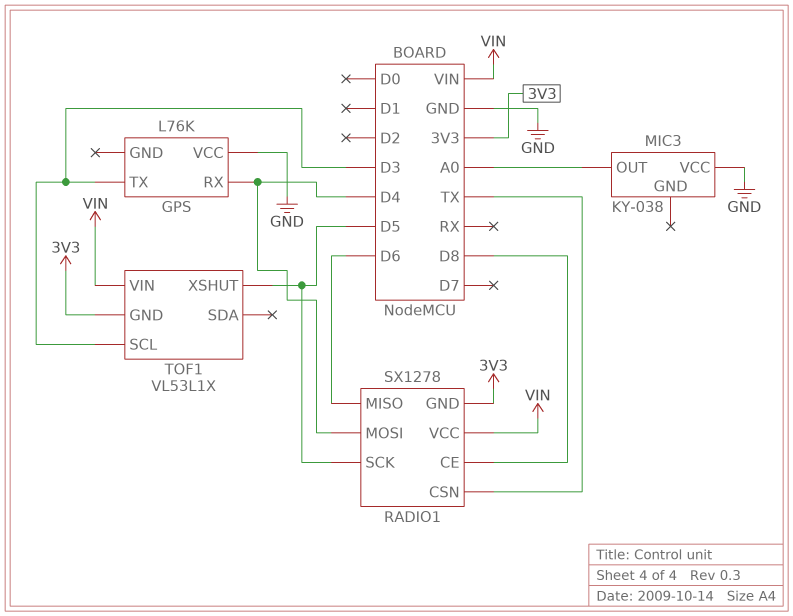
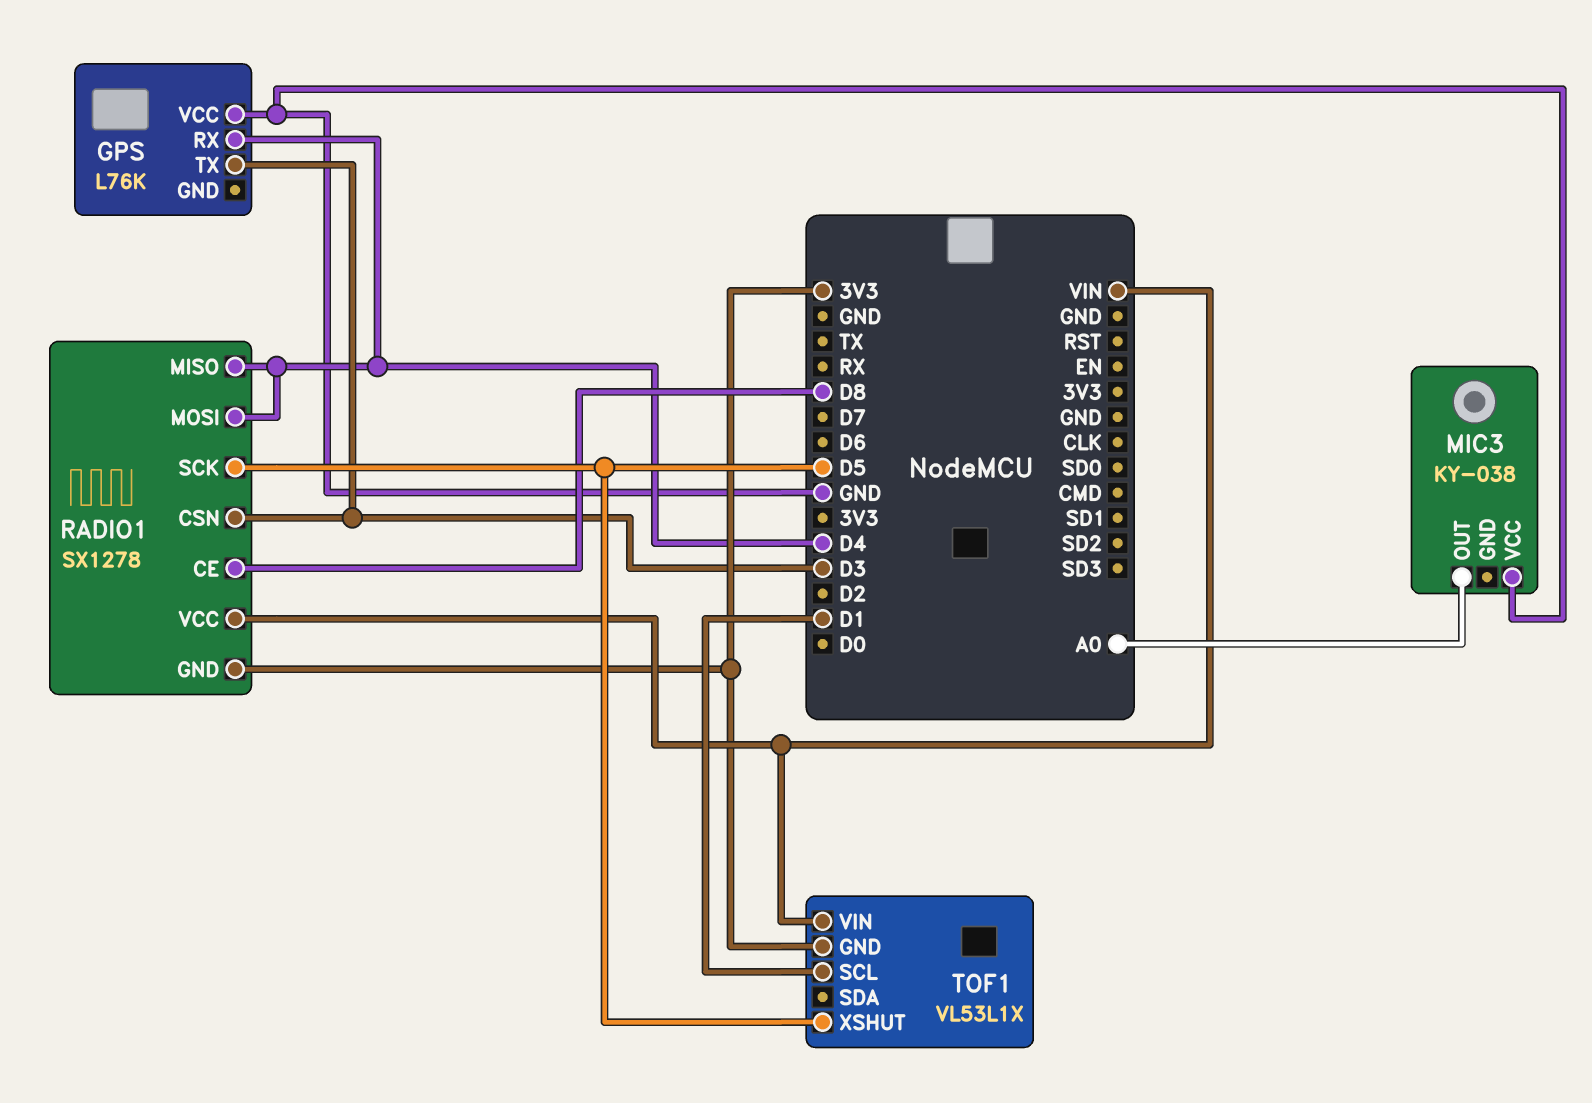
RADIO1 pin CSN: TX -> D3
RADIO1 pin MISO: D6 -> D4
TOF1 pin SCL: D3 -> D1

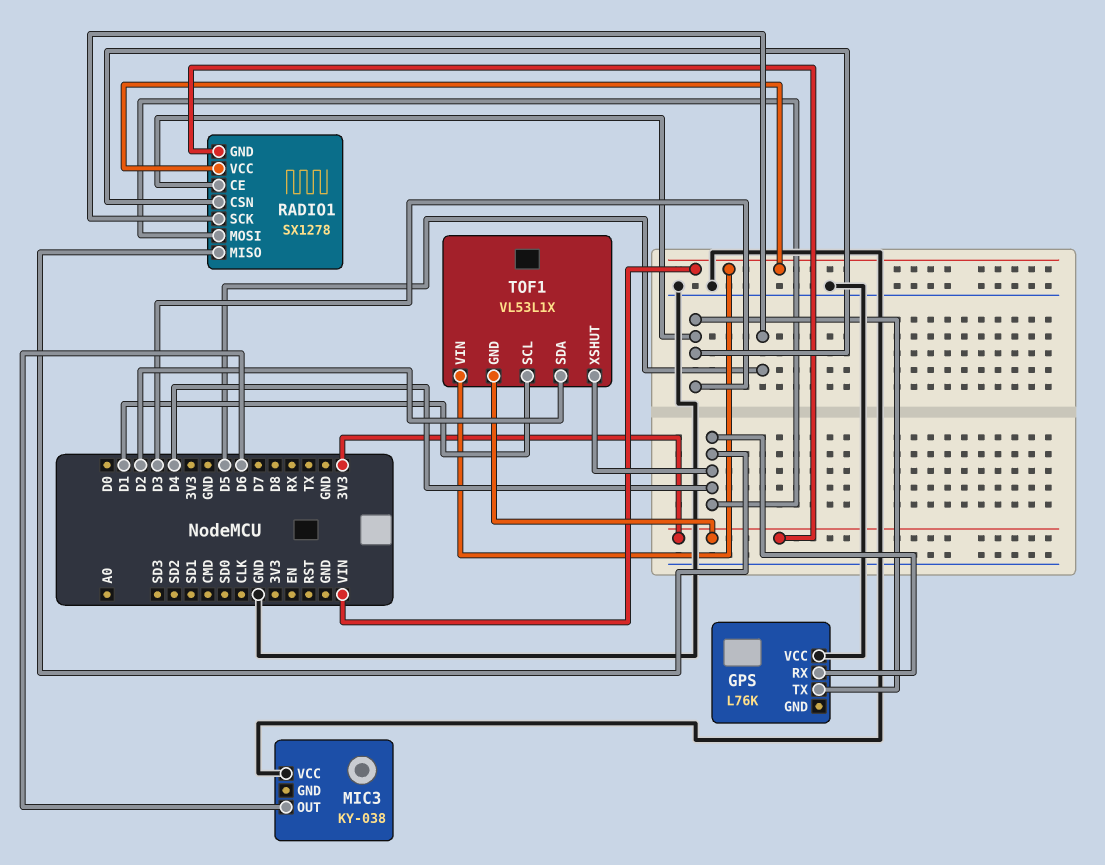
MIC3 pin OUT: A0 -> D6
RADIO1 pin CE: D8 -> D3
TOF1 pin SDA: none -> D2
TOF1 pin XSHUT: D5 -> D4

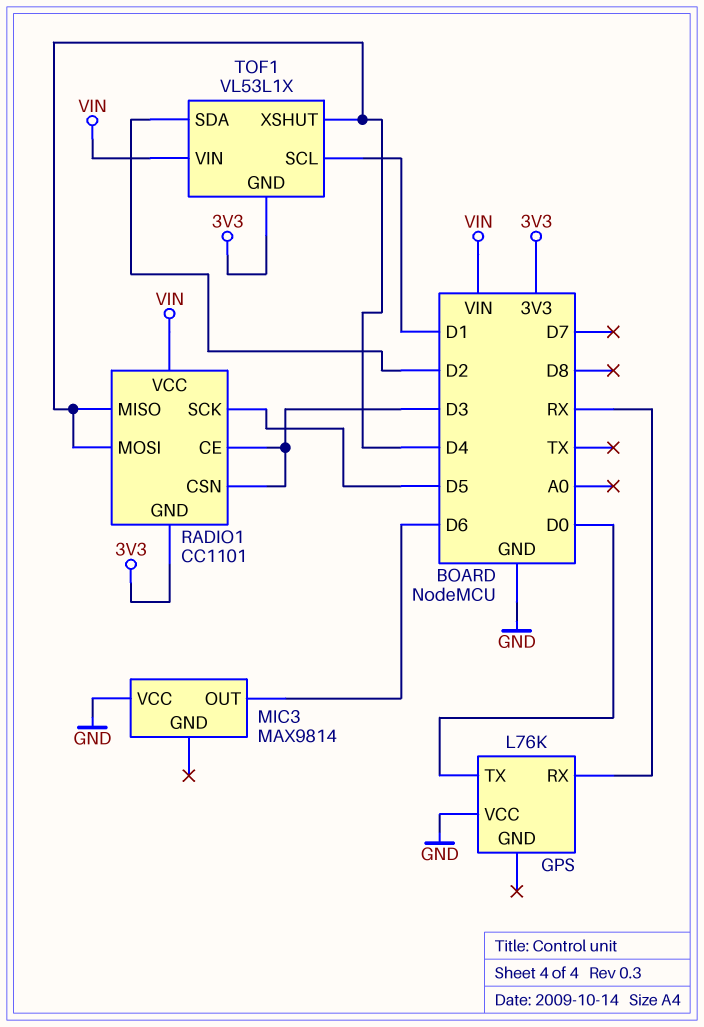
GPS pin RX: D4 -> RX
GPS pin TX: D3 -> D0
MIC3: KY-038 -> MAX9814
RADIO1: SX1278 -> CC1101

